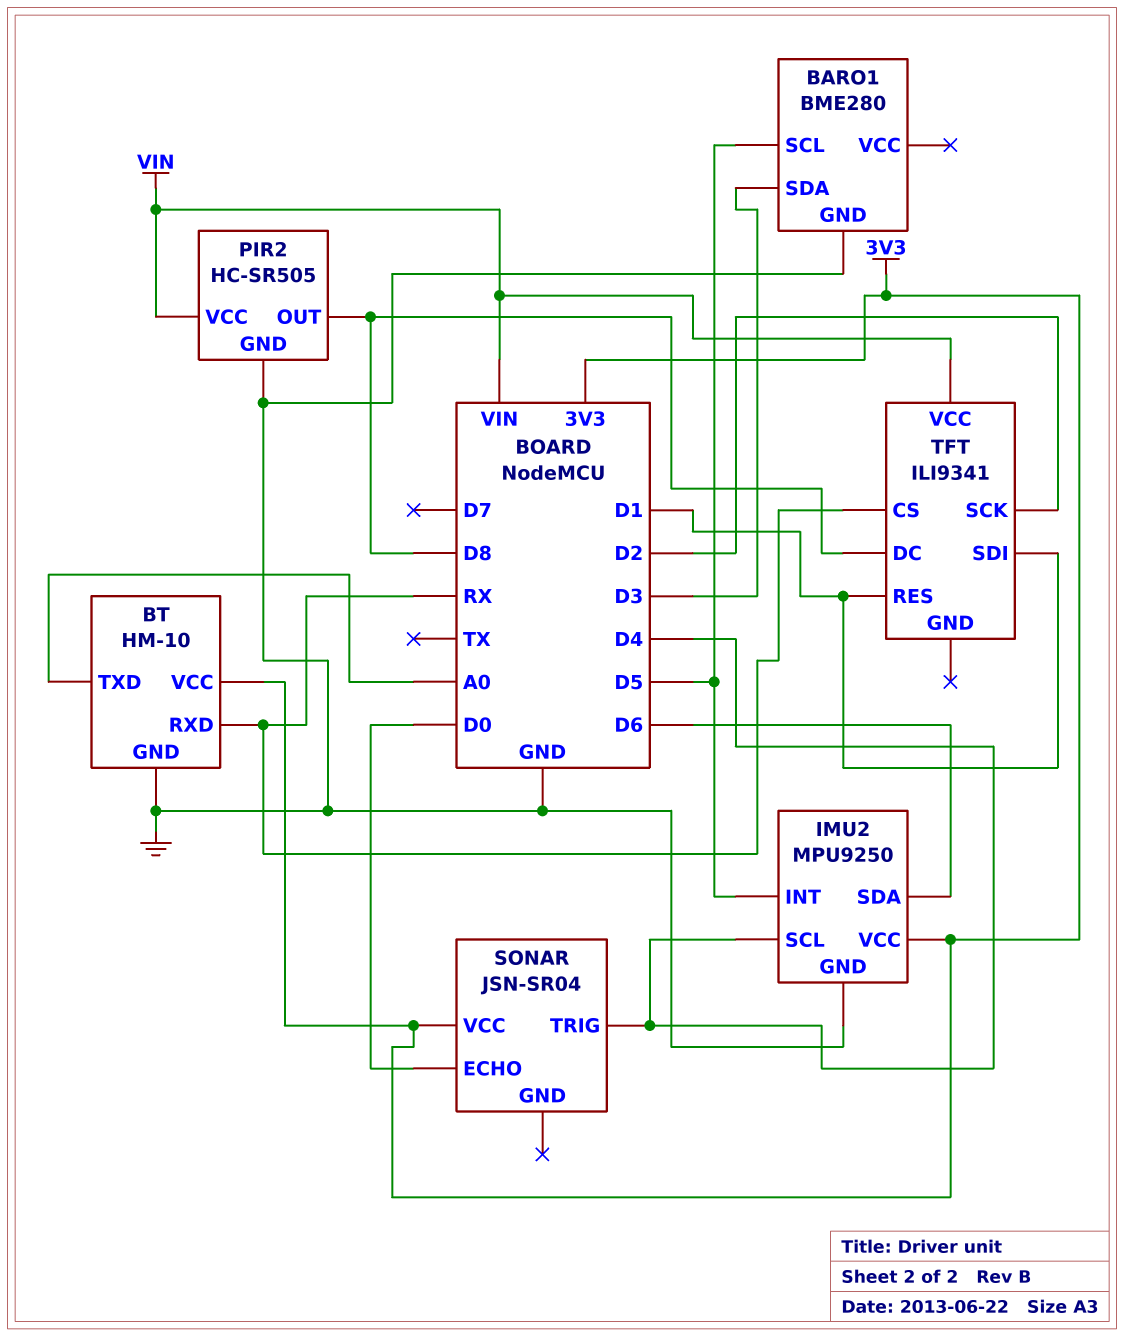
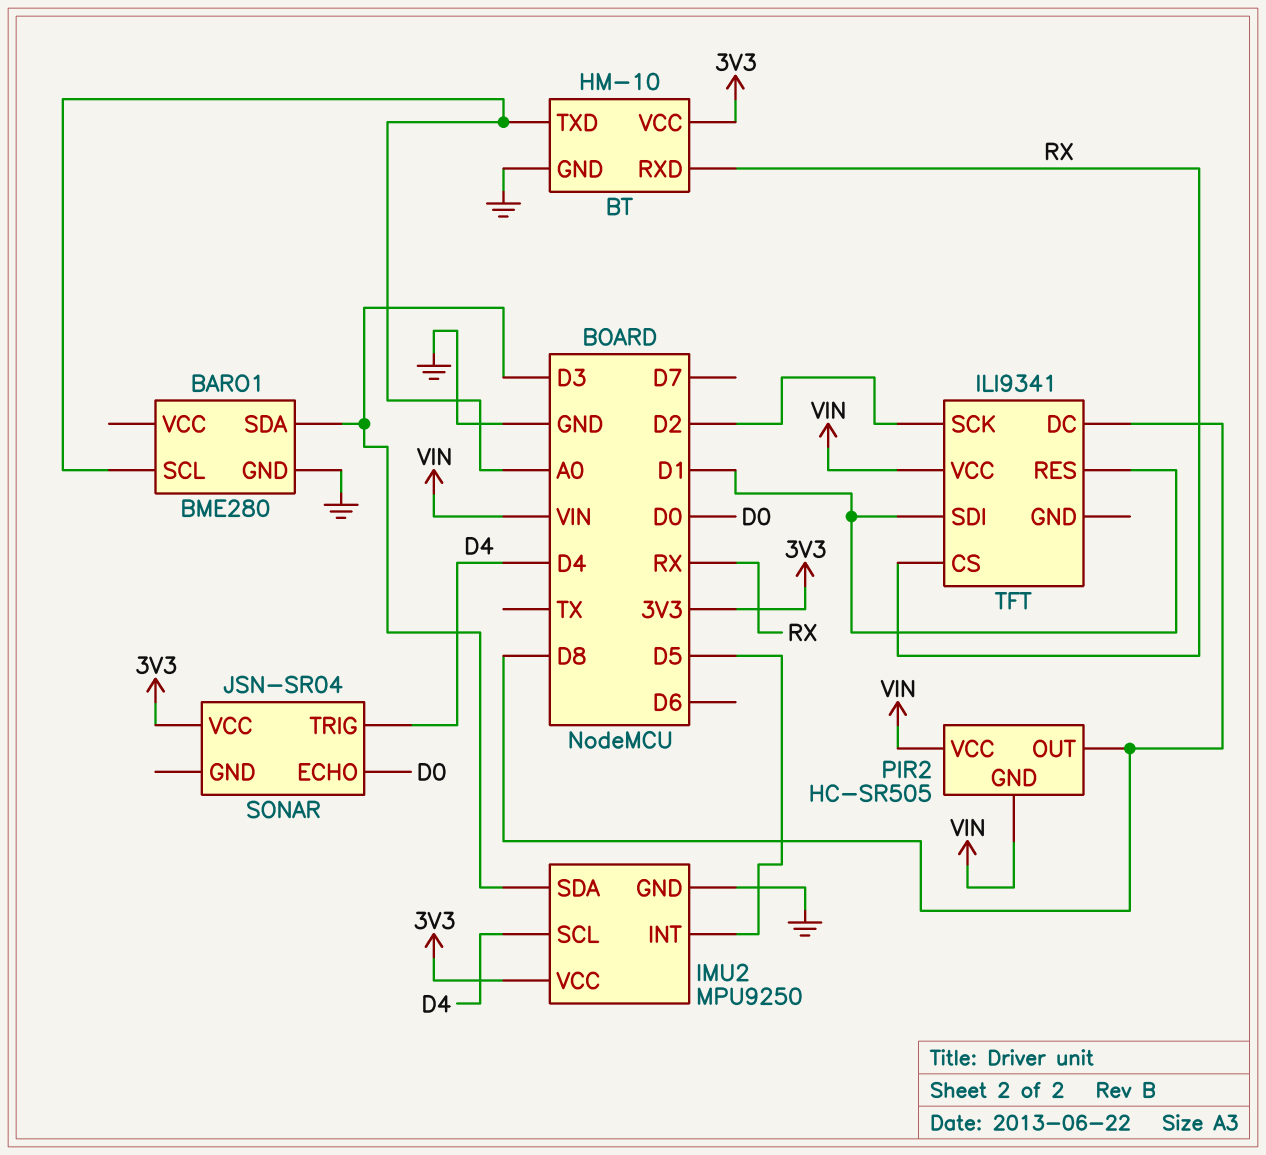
BARO1 pin SCL: D5 -> A0
IMU2 pin SDA: D6 -> D3
PIR2 pin GND: GND -> VIN

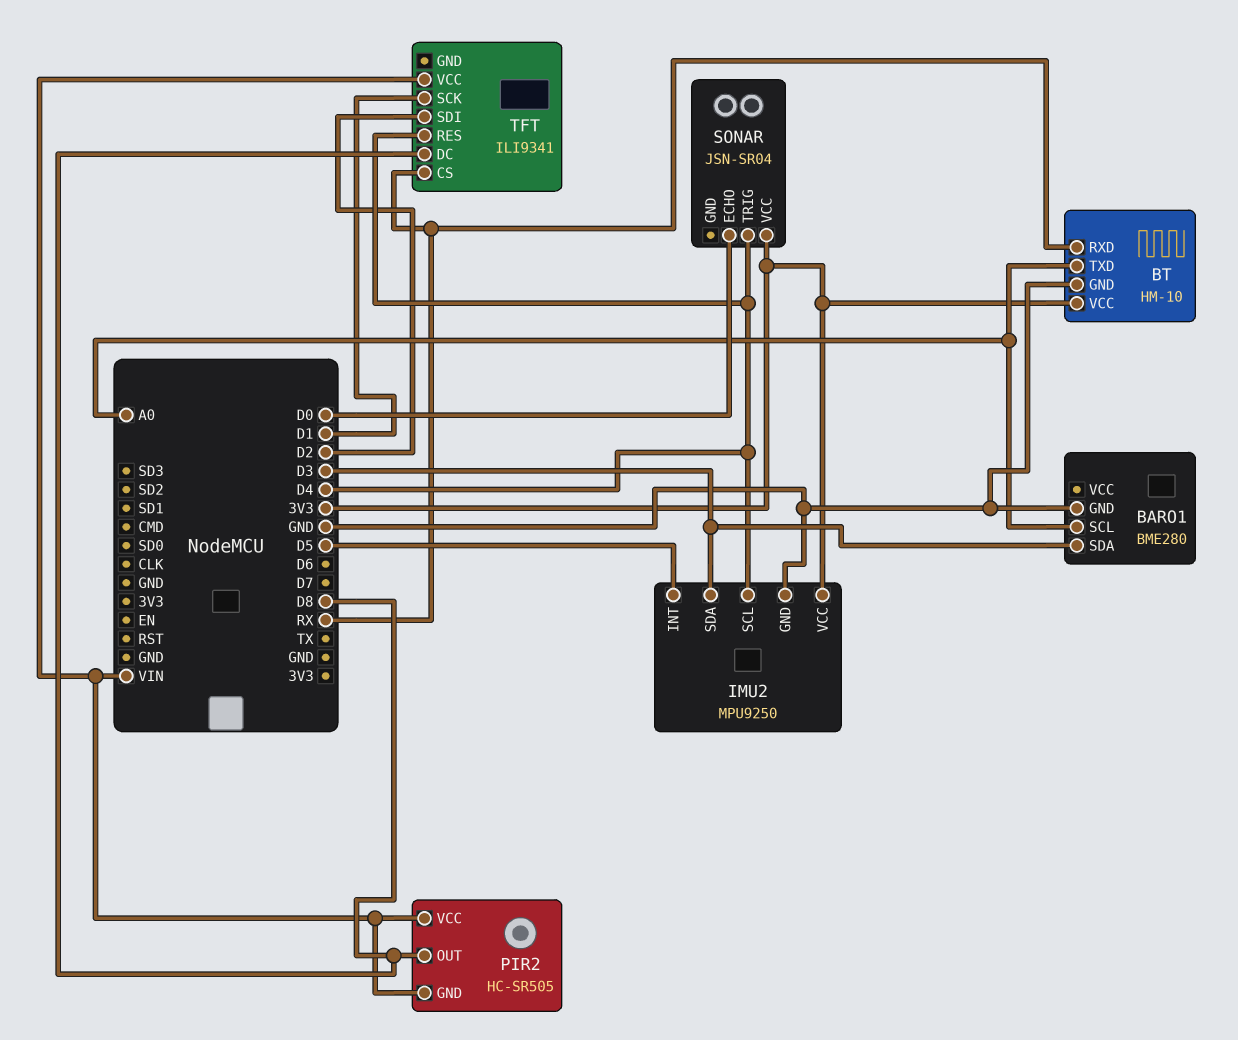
TFT pin RES: D1 -> D4
TFT pin SCK: D2 -> D1
TFT pin SDI: D1 -> D2

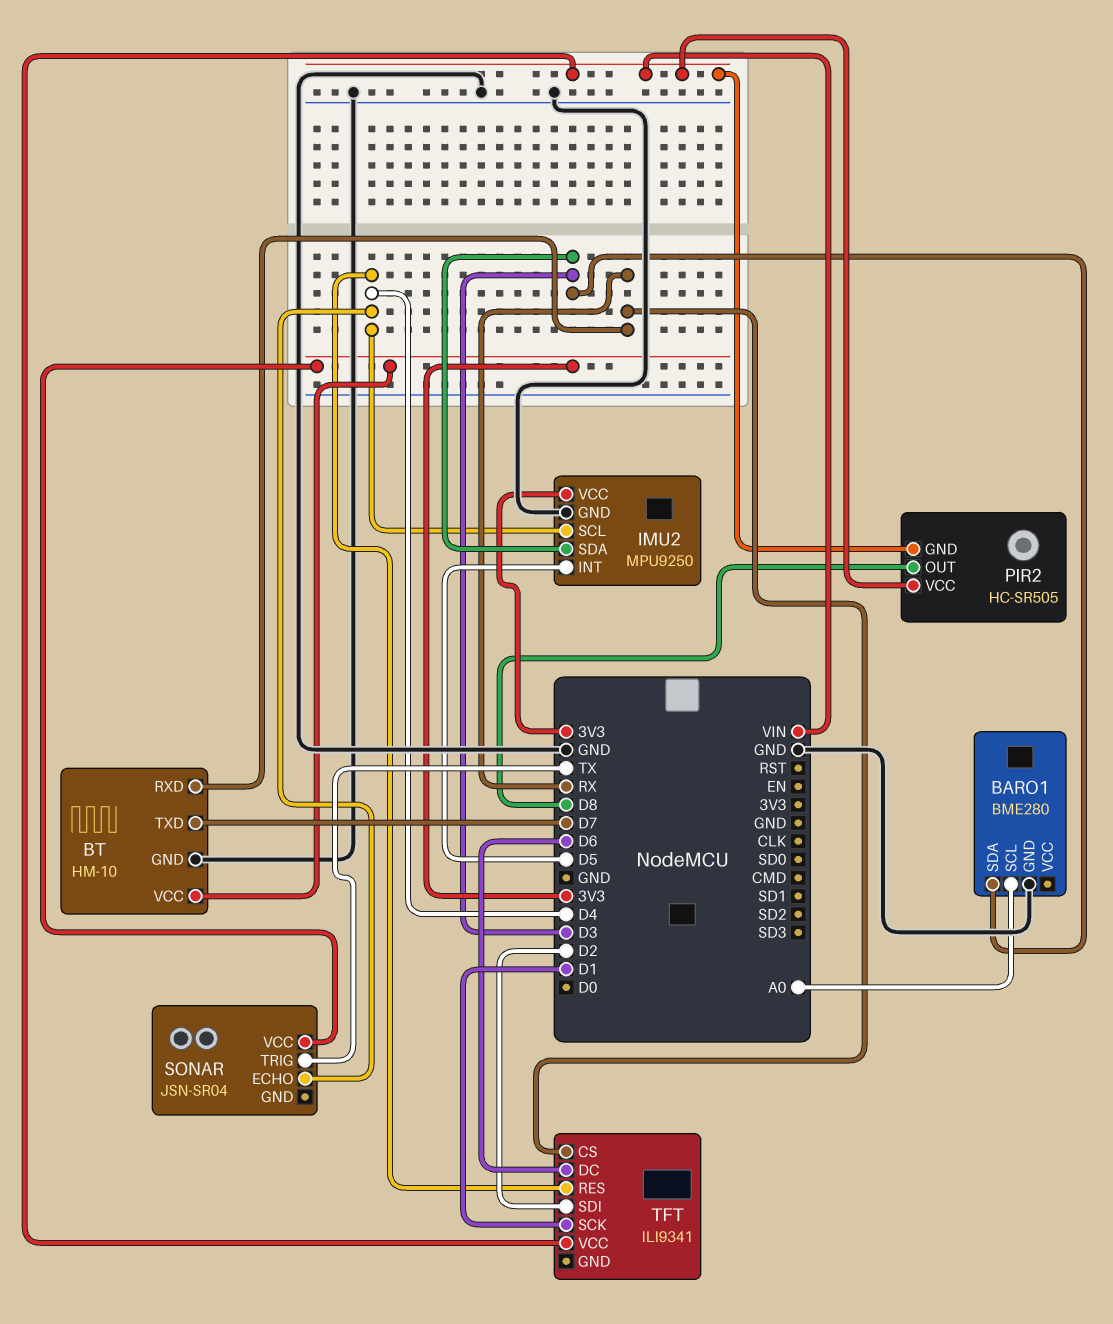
BT pin TXD: A0 -> D7
SONAR pin ECHO: D0 -> D4
SONAR pin TRIG: D4 -> TX
TFT pin DC: D8 -> D6

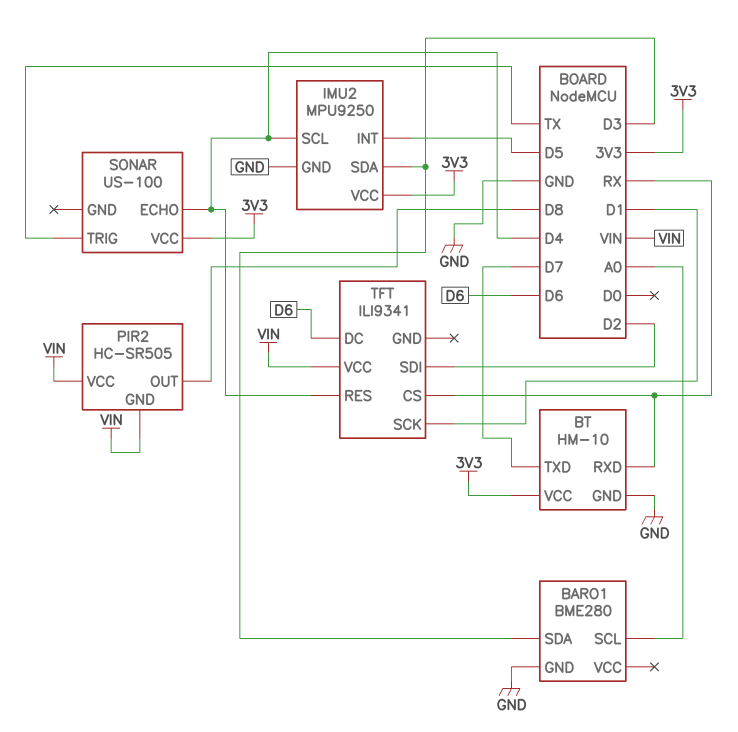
SONAR: JSN-SR04 -> US-100

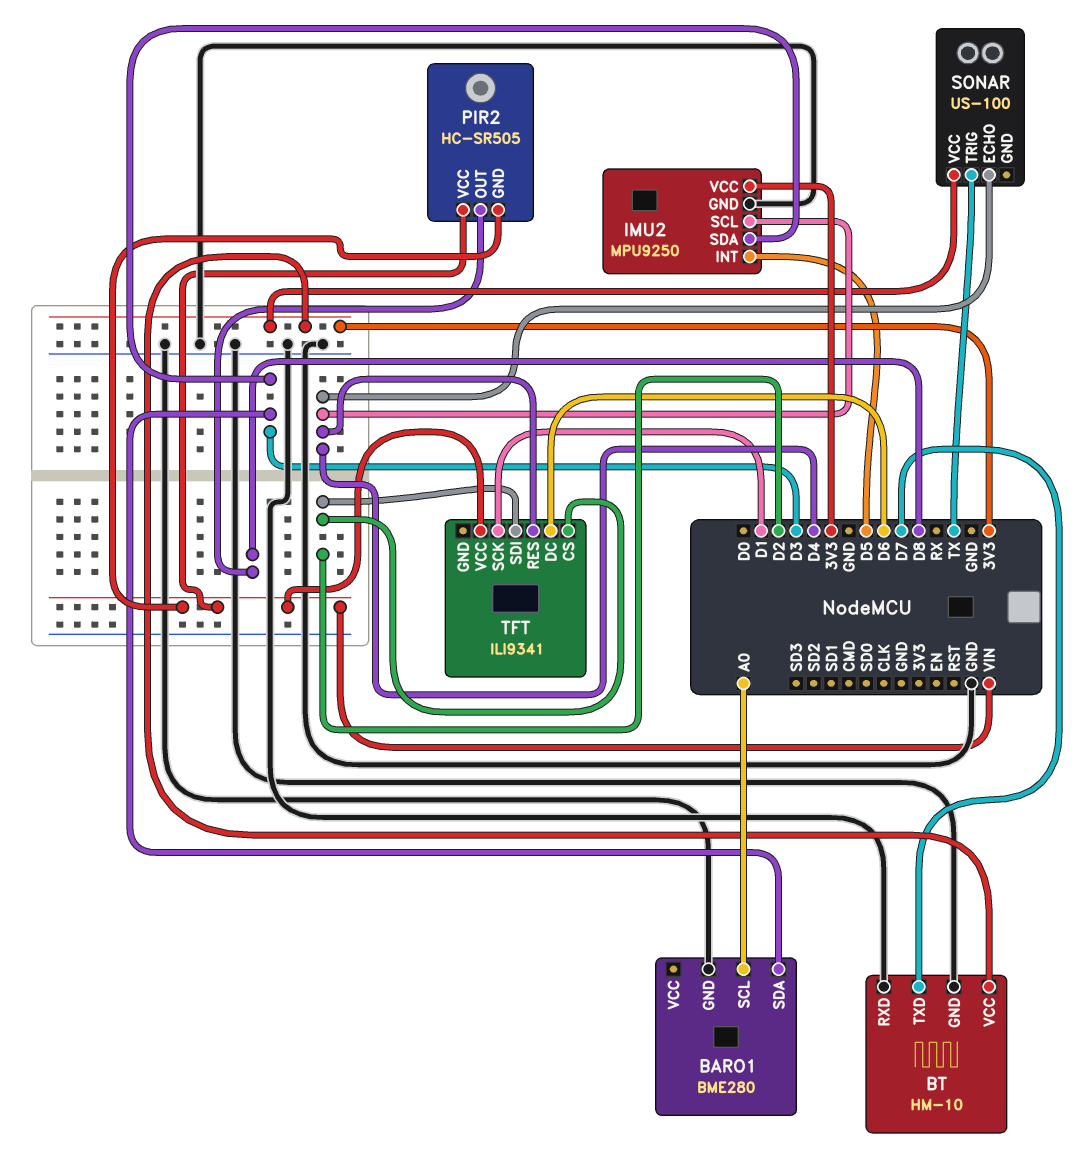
BT pin RXD: RX -> GND
TFT pin CS: RX -> D2

